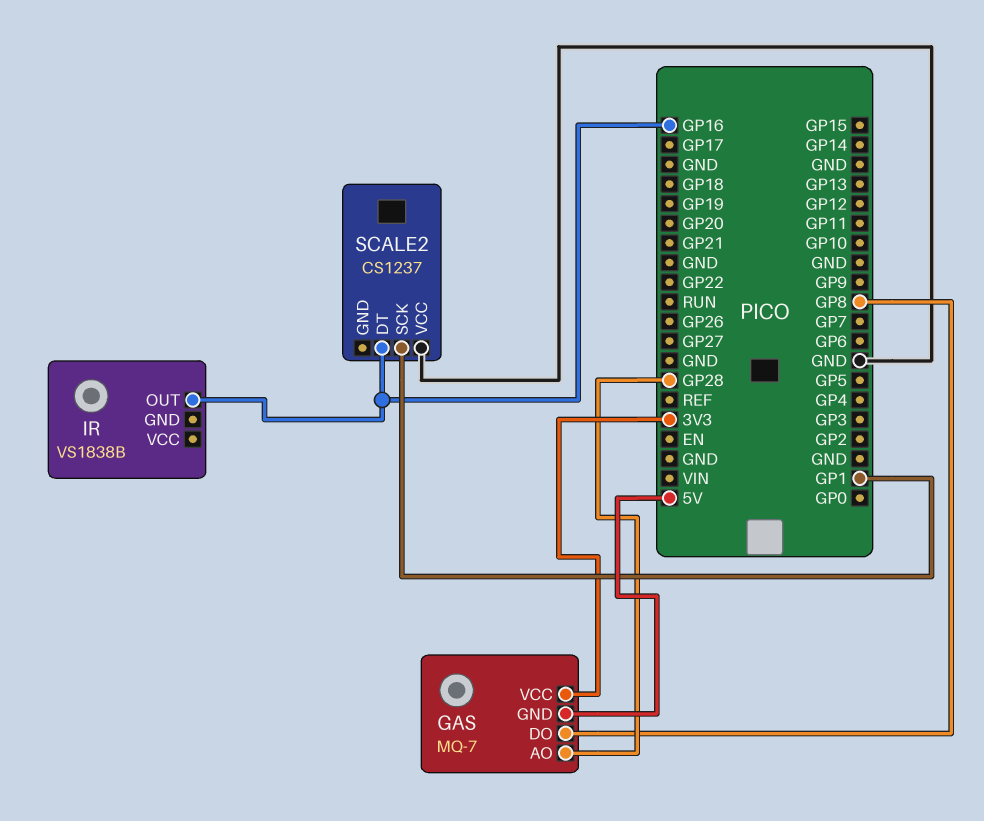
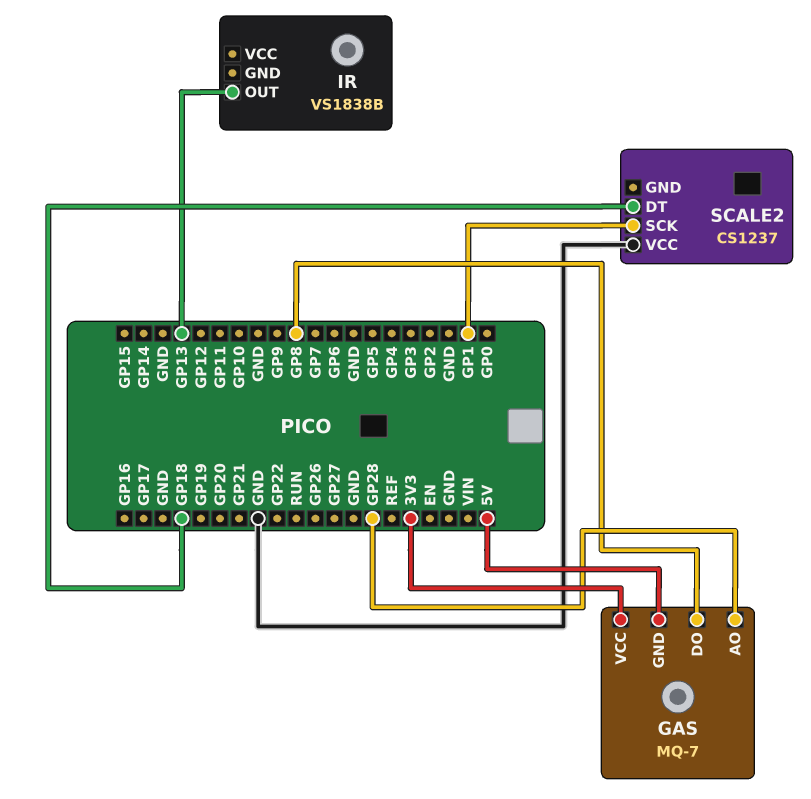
IR pin OUT: GP16 -> GP13
SCALE2 pin DT: GP16 -> GP18

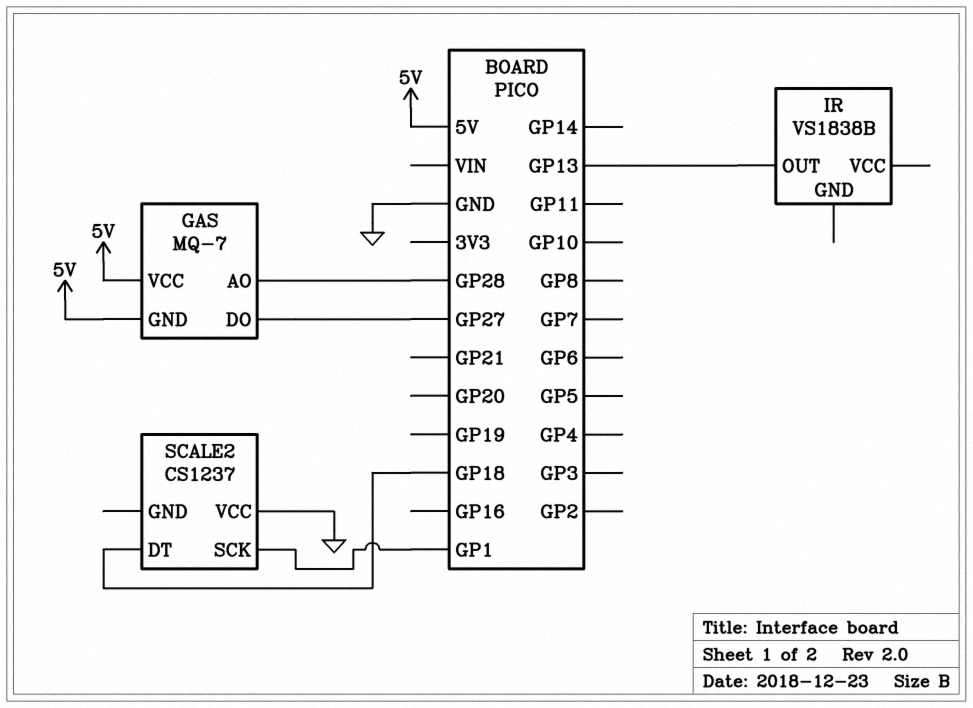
GAS pin DO: GP8 -> GP27
GAS pin VCC: 3V3 -> 5V

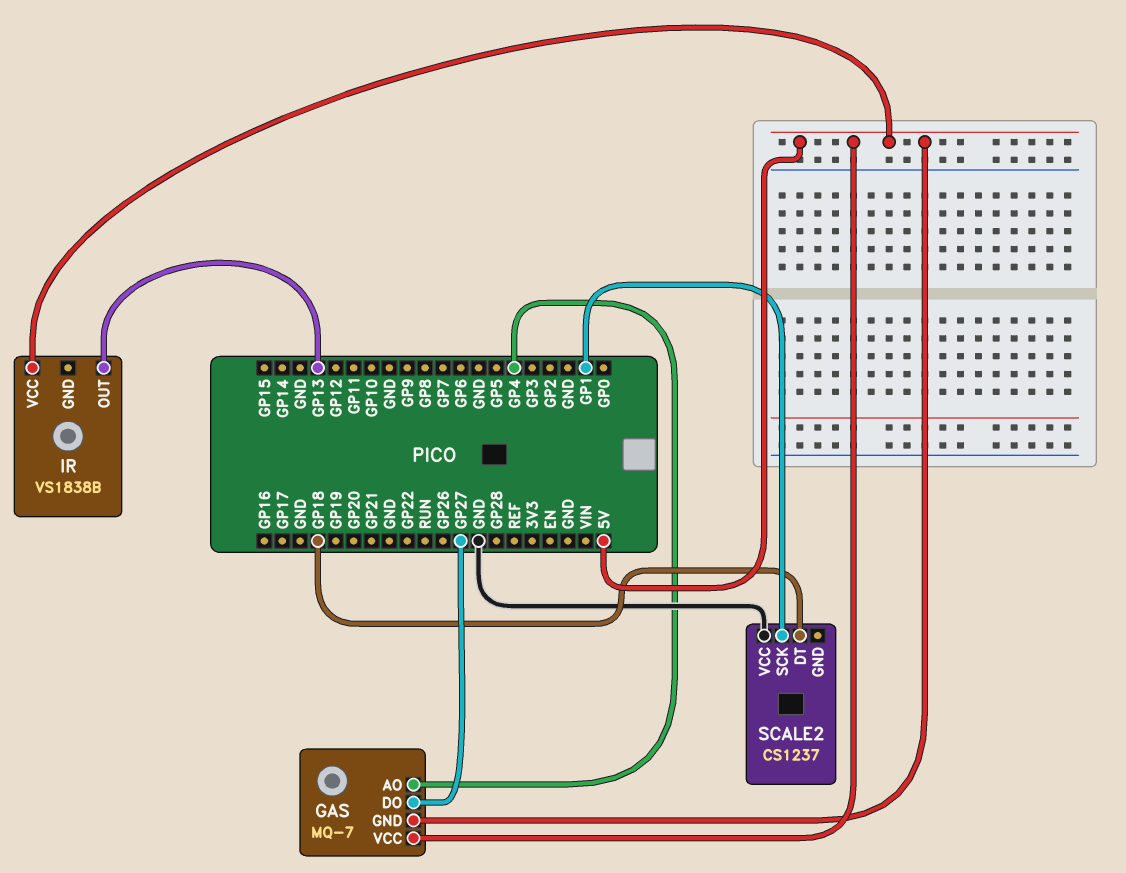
GAS pin AO: GP28 -> GP4
IR pin VCC: none -> 5V

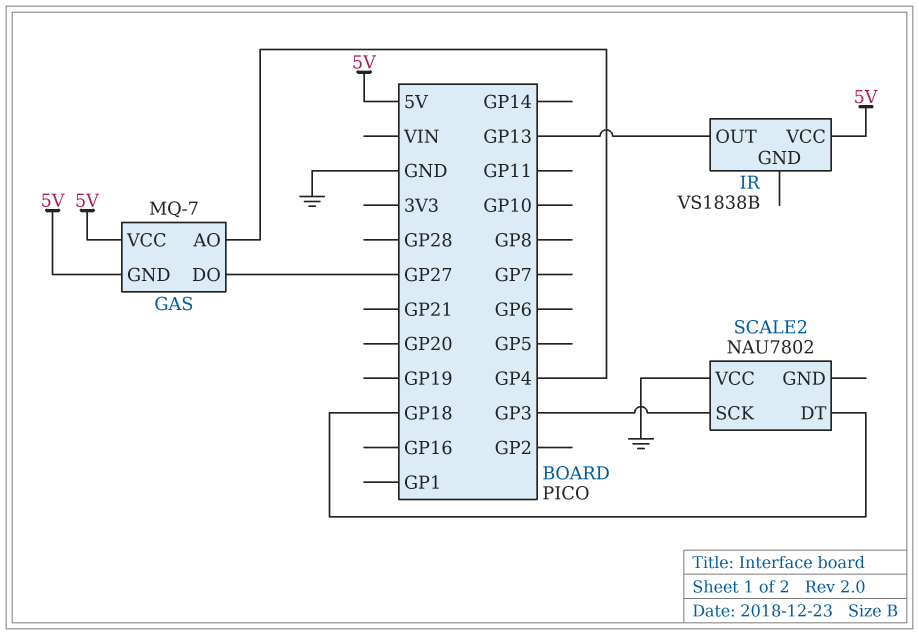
SCALE2: CS1237 -> NAU7802
SCALE2 pin SCK: GP1 -> GP3

